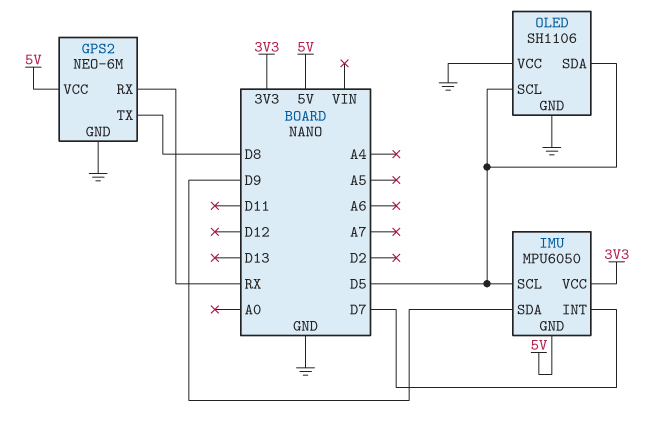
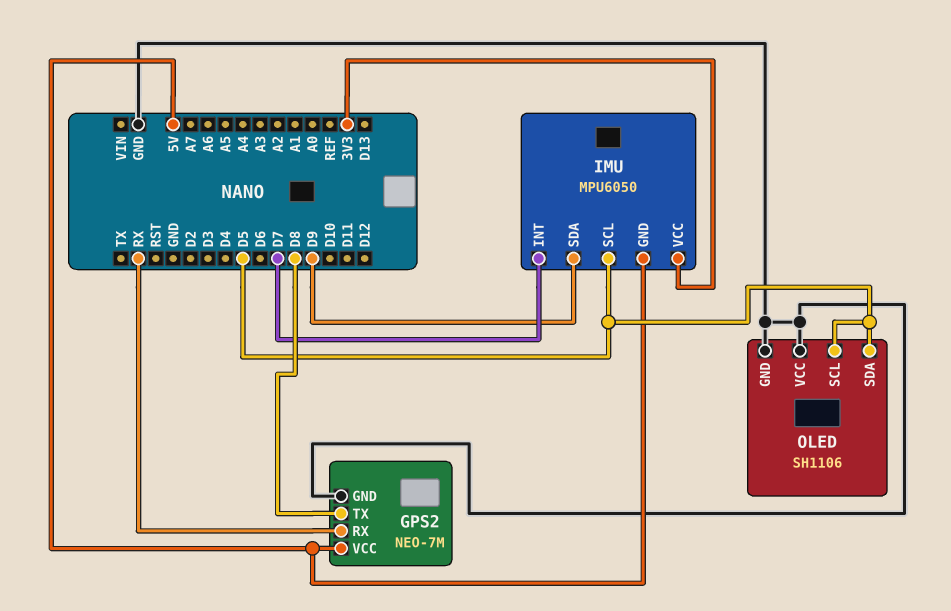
GPS2: NEO-6M -> NEO-7M

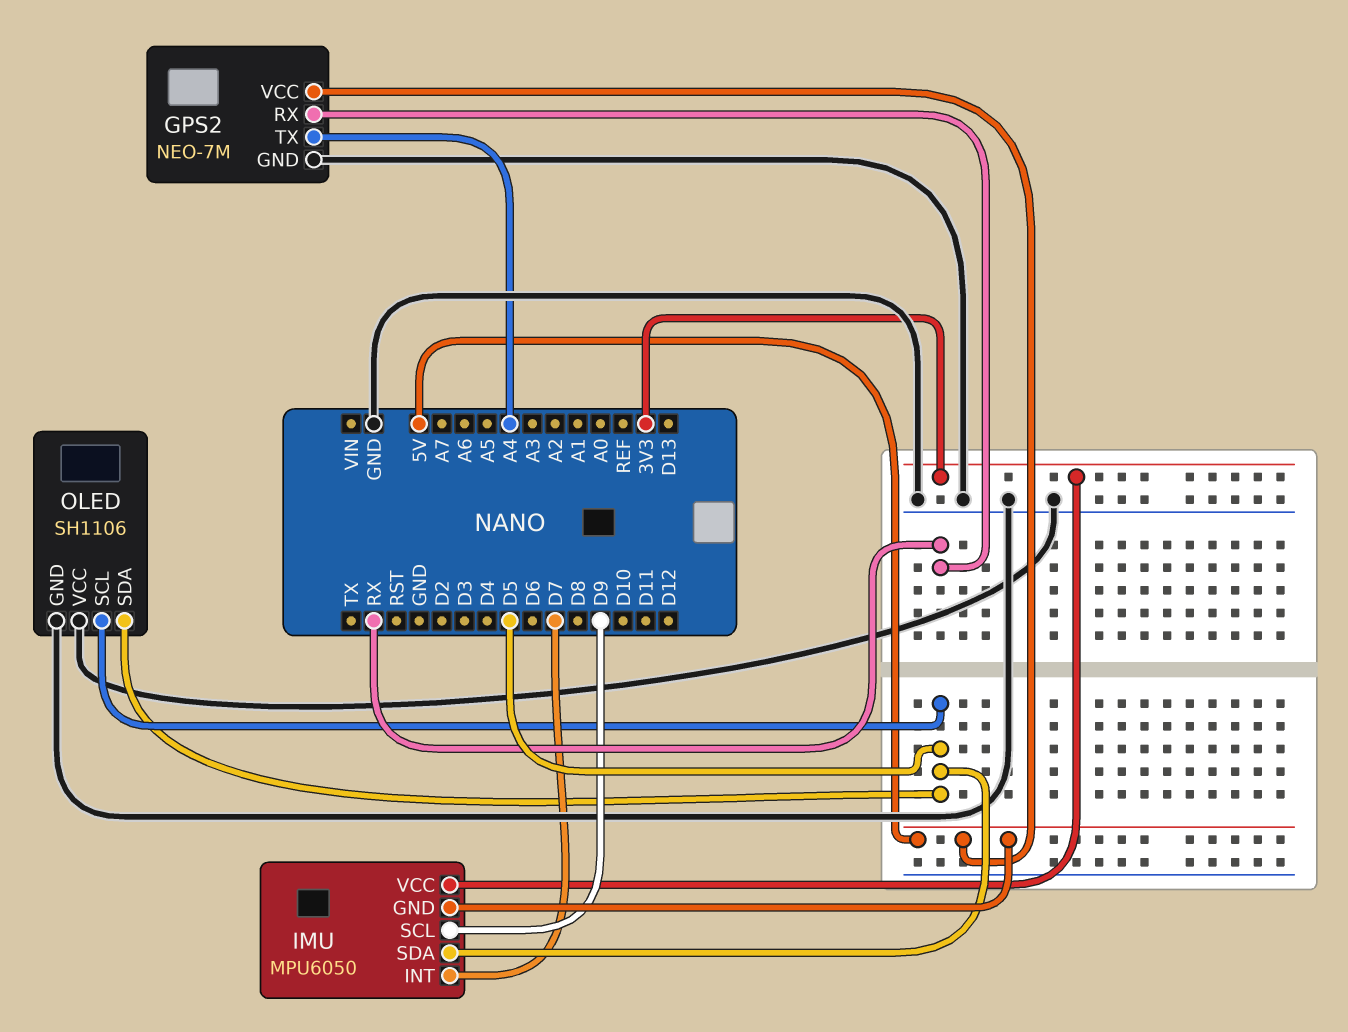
GPS2 pin TX: D8 -> A4
IMU pin SCL: D5 -> D9
IMU pin SDA: D9 -> D5

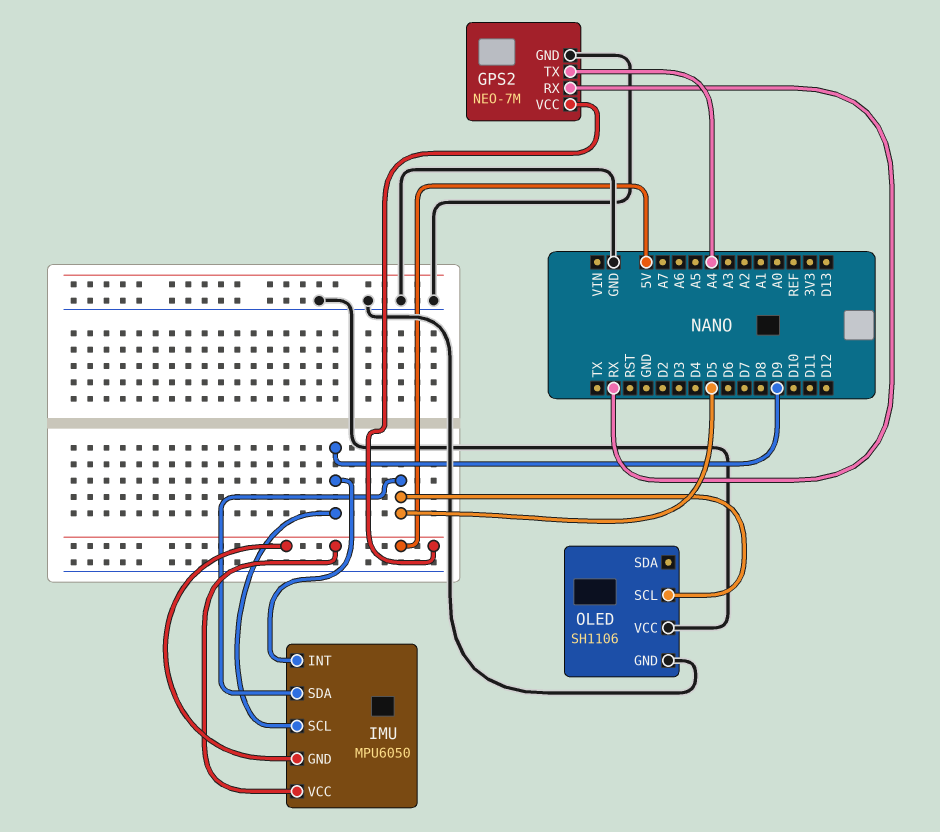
IMU pin INT: D7 -> D9
IMU pin VCC: 3V3 -> 5V
OLED pin SDA: D5 -> none

